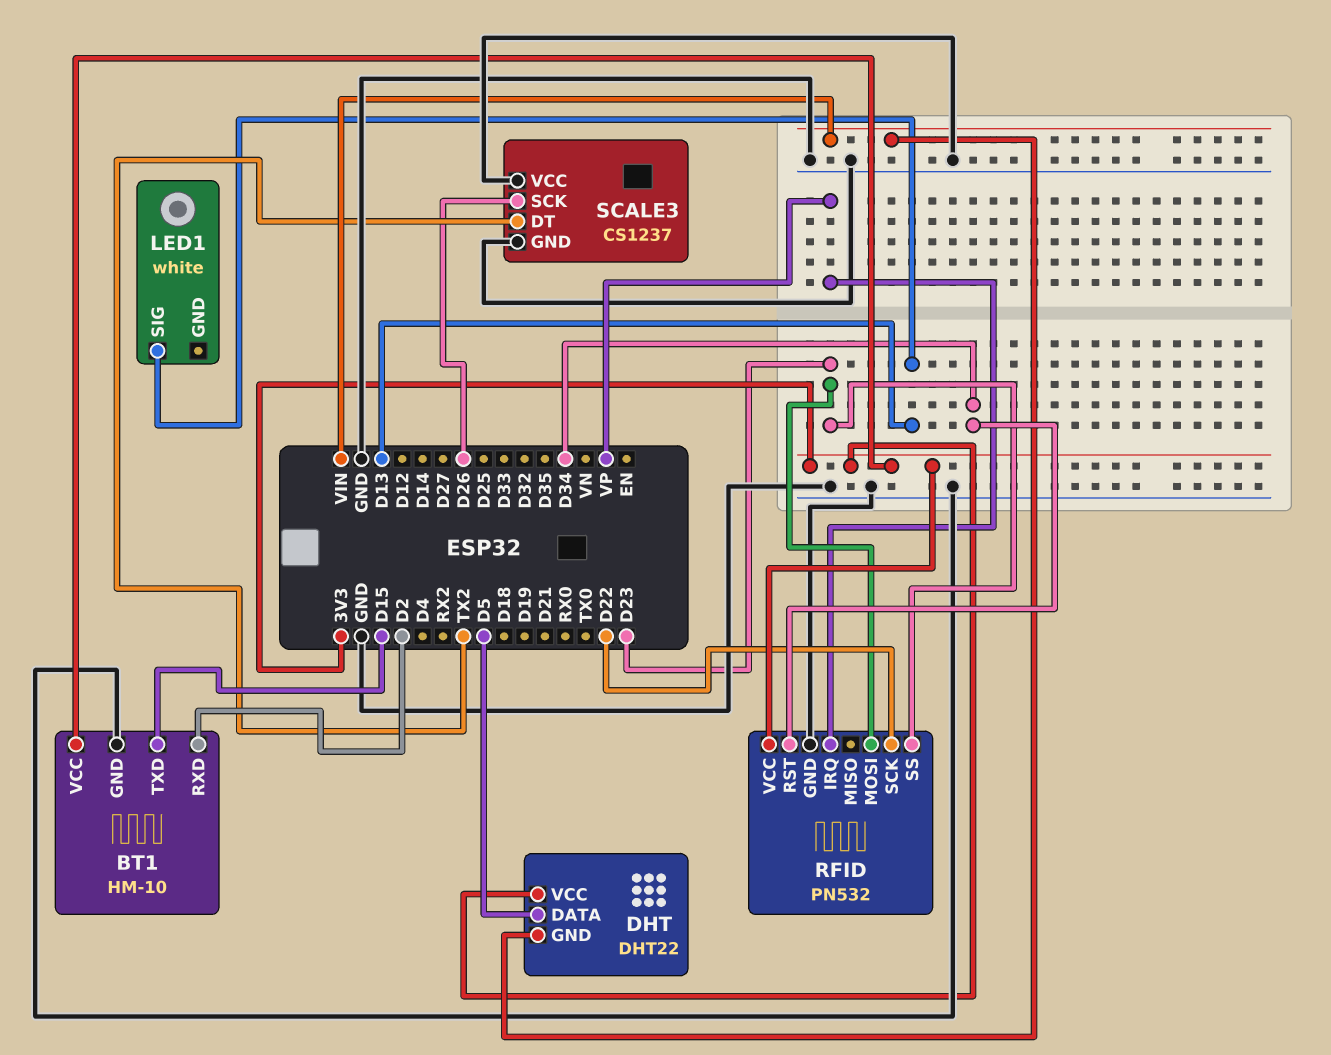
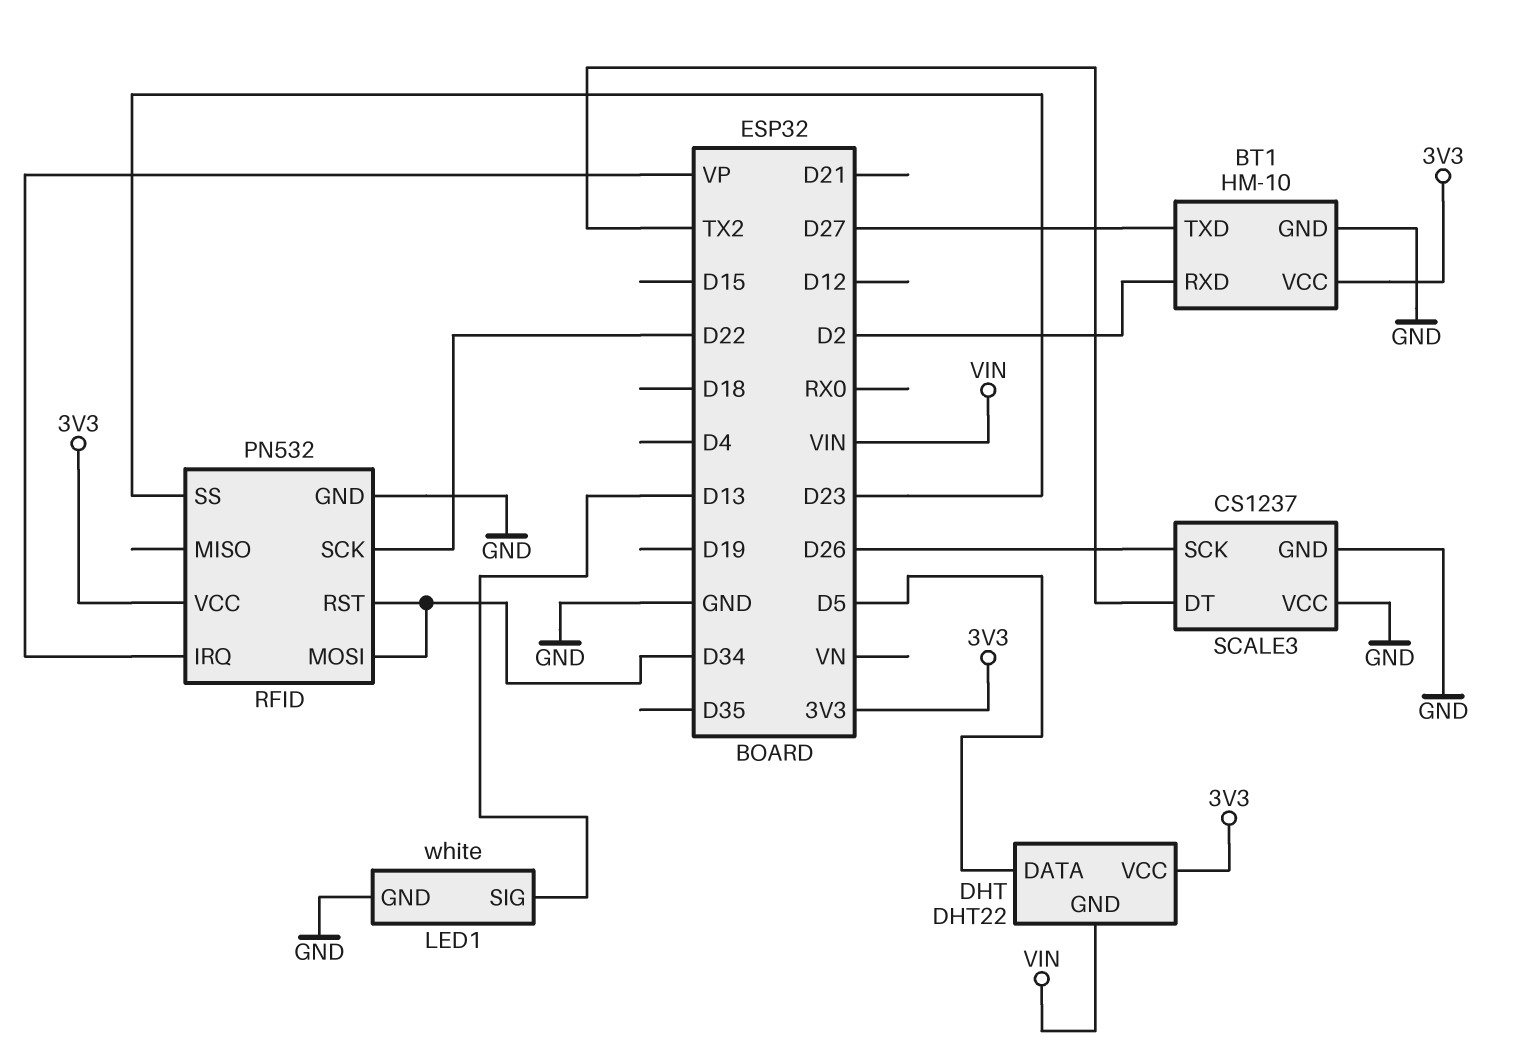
BT1 pin TXD: D15 -> D27
LED1 pin GND: none -> GND
RFID pin MOSI: D23 -> D34

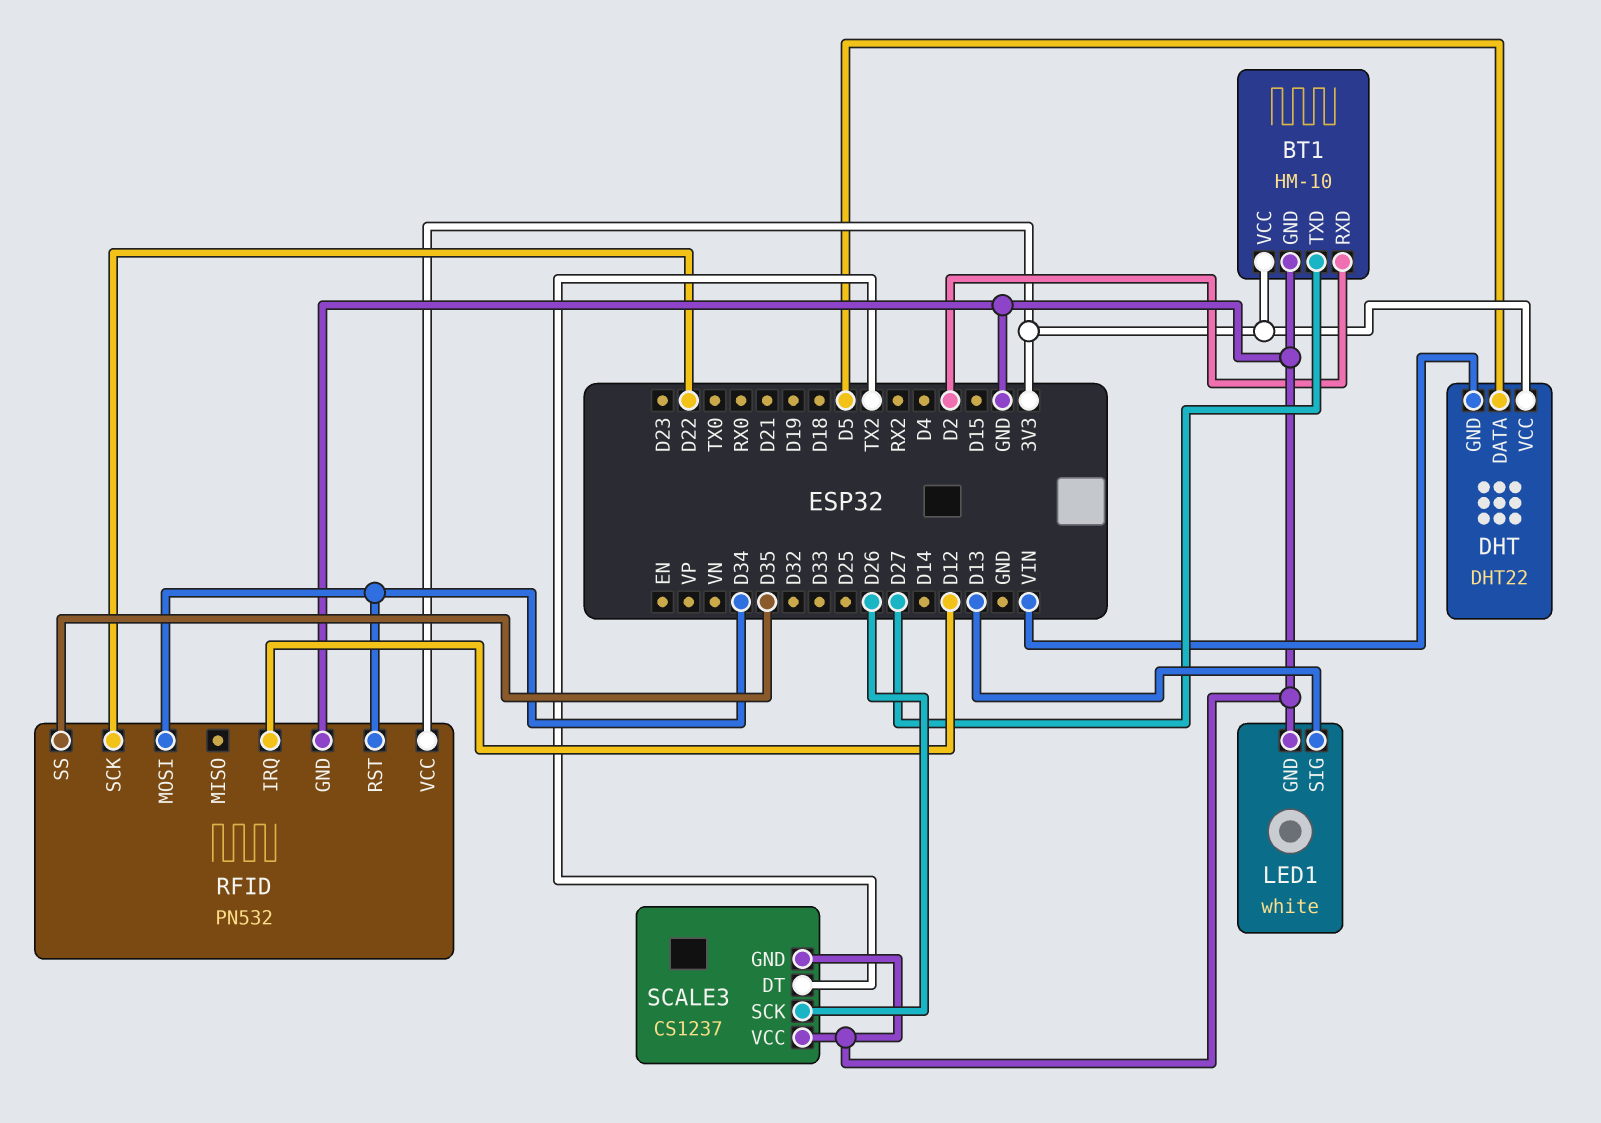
RFID pin IRQ: VP -> D12
RFID pin SS: D23 -> D35

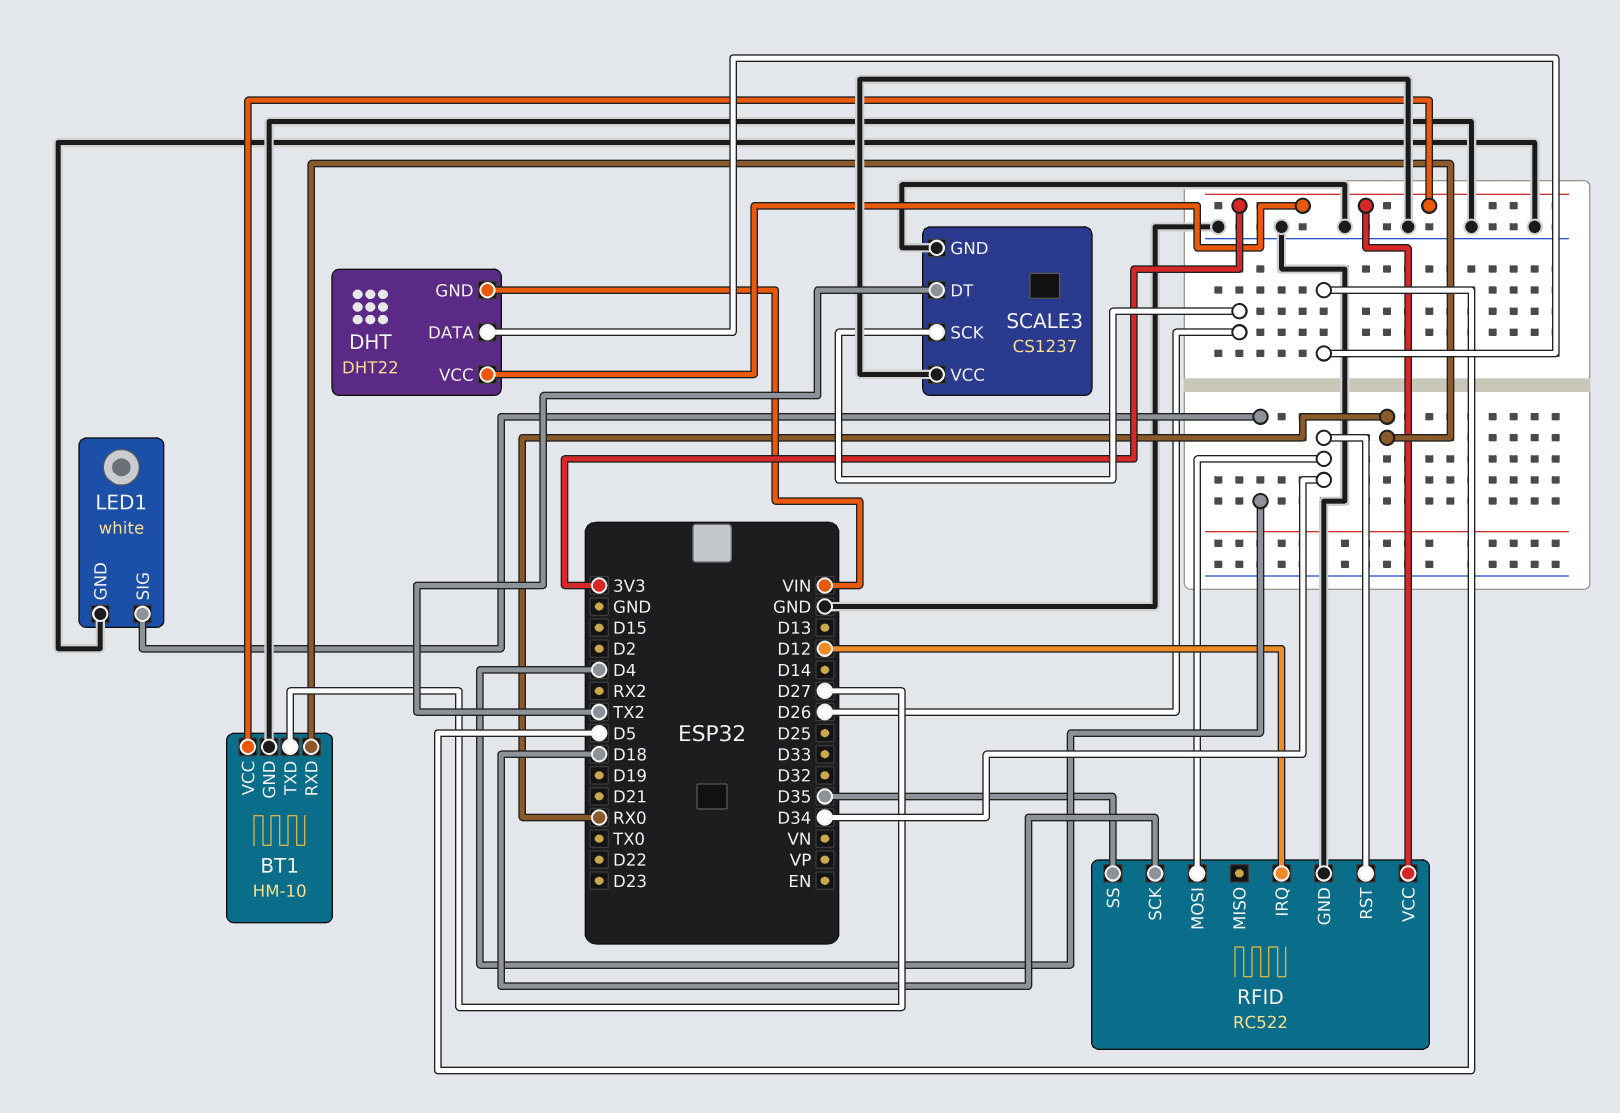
BT1 pin RXD: D2 -> RX0
LED1 pin SIG: D13 -> D4
RFID: PN532 -> RC522
RFID pin SCK: D22 -> D18

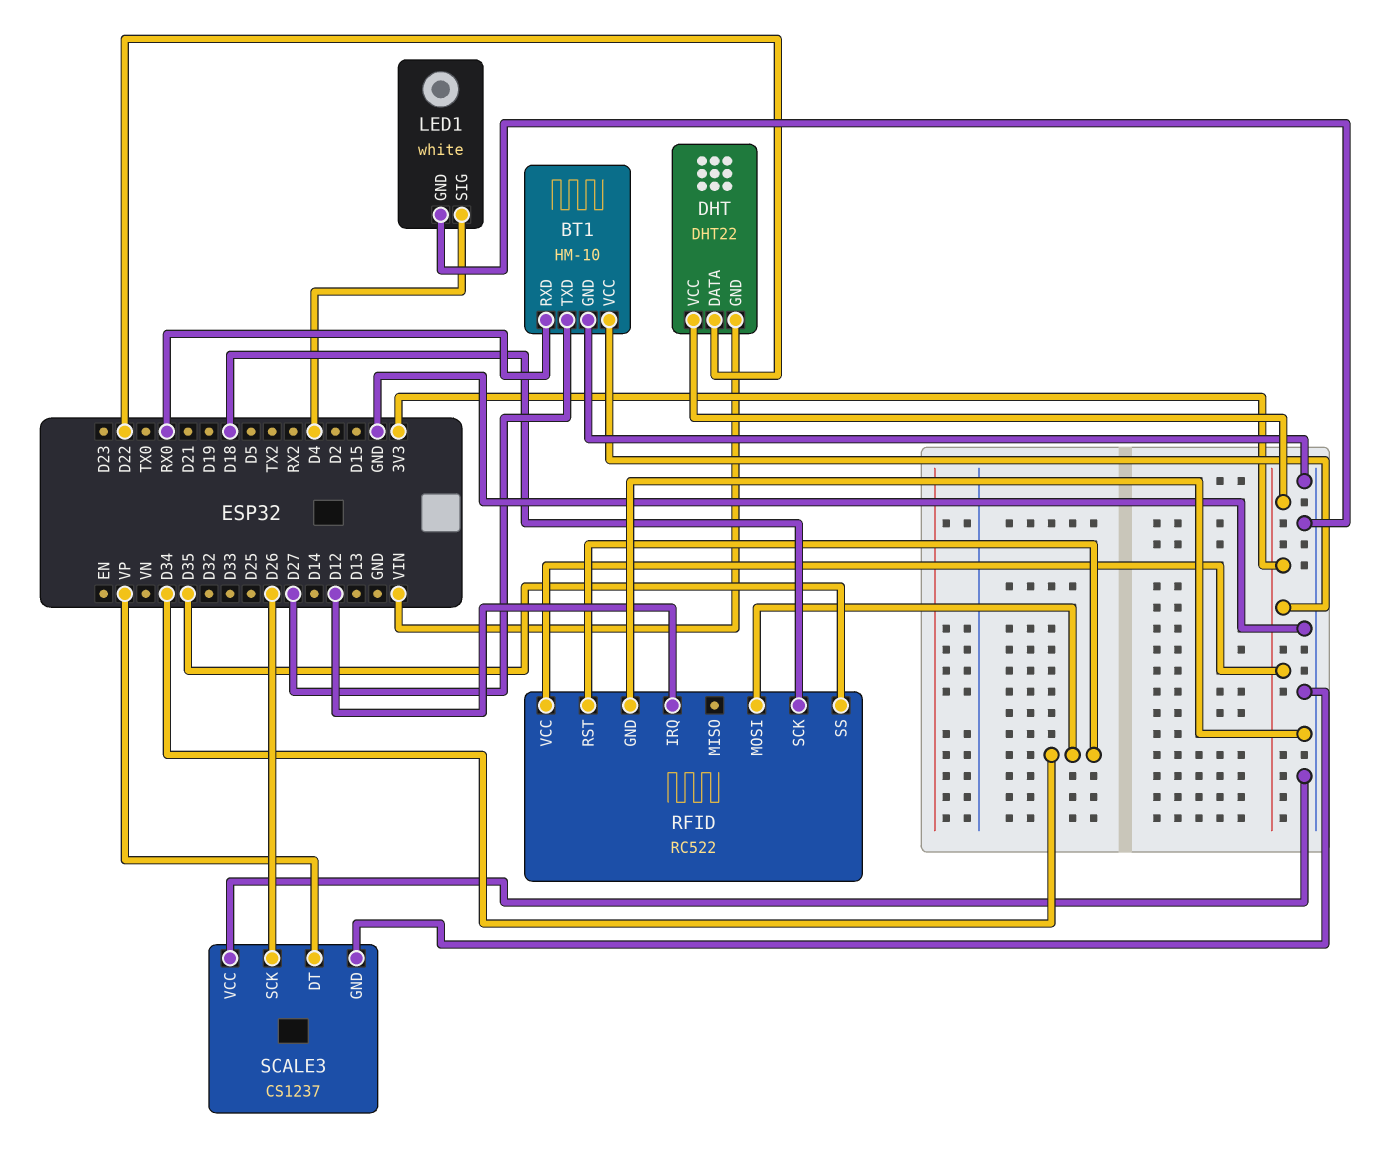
DHT pin DATA: D5 -> D22
SCALE3 pin DT: TX2 -> VP

